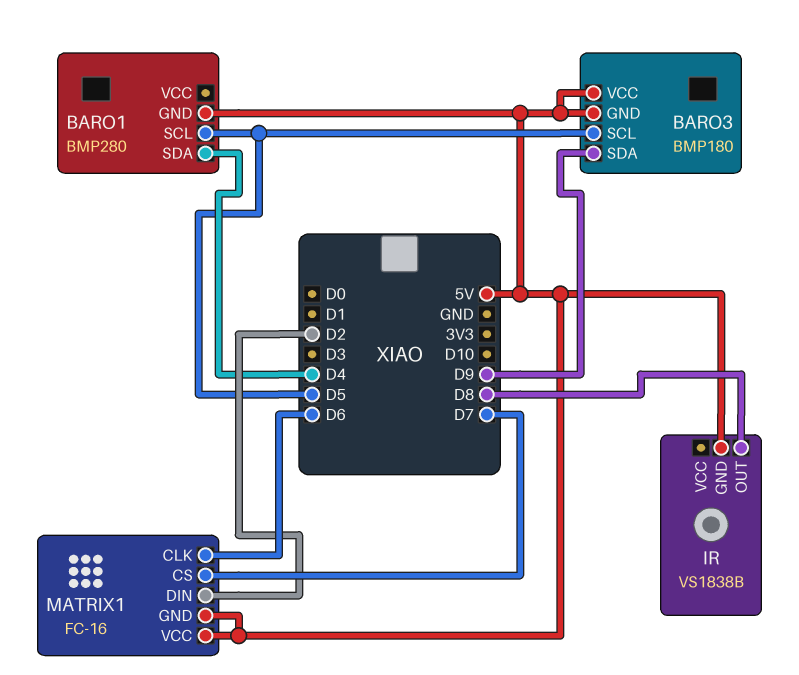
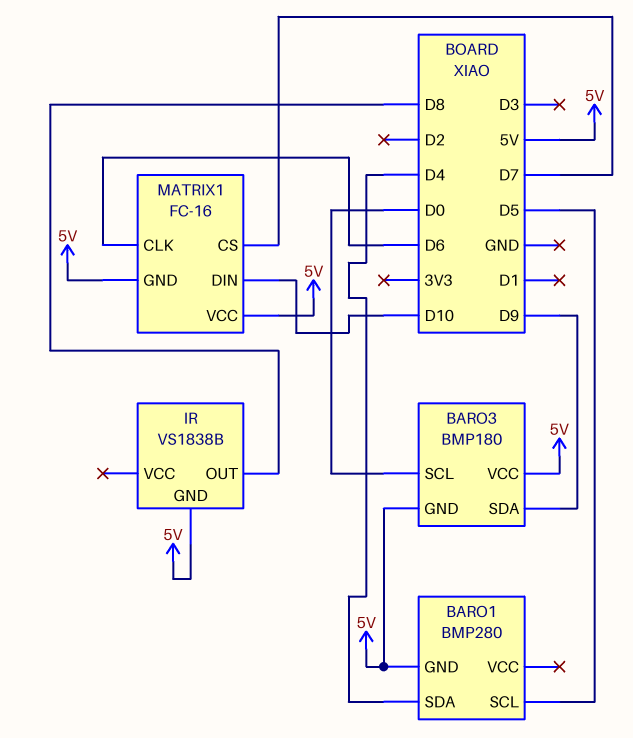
BARO3 pin SCL: D5 -> D0
MATRIX1 pin DIN: D2 -> D10

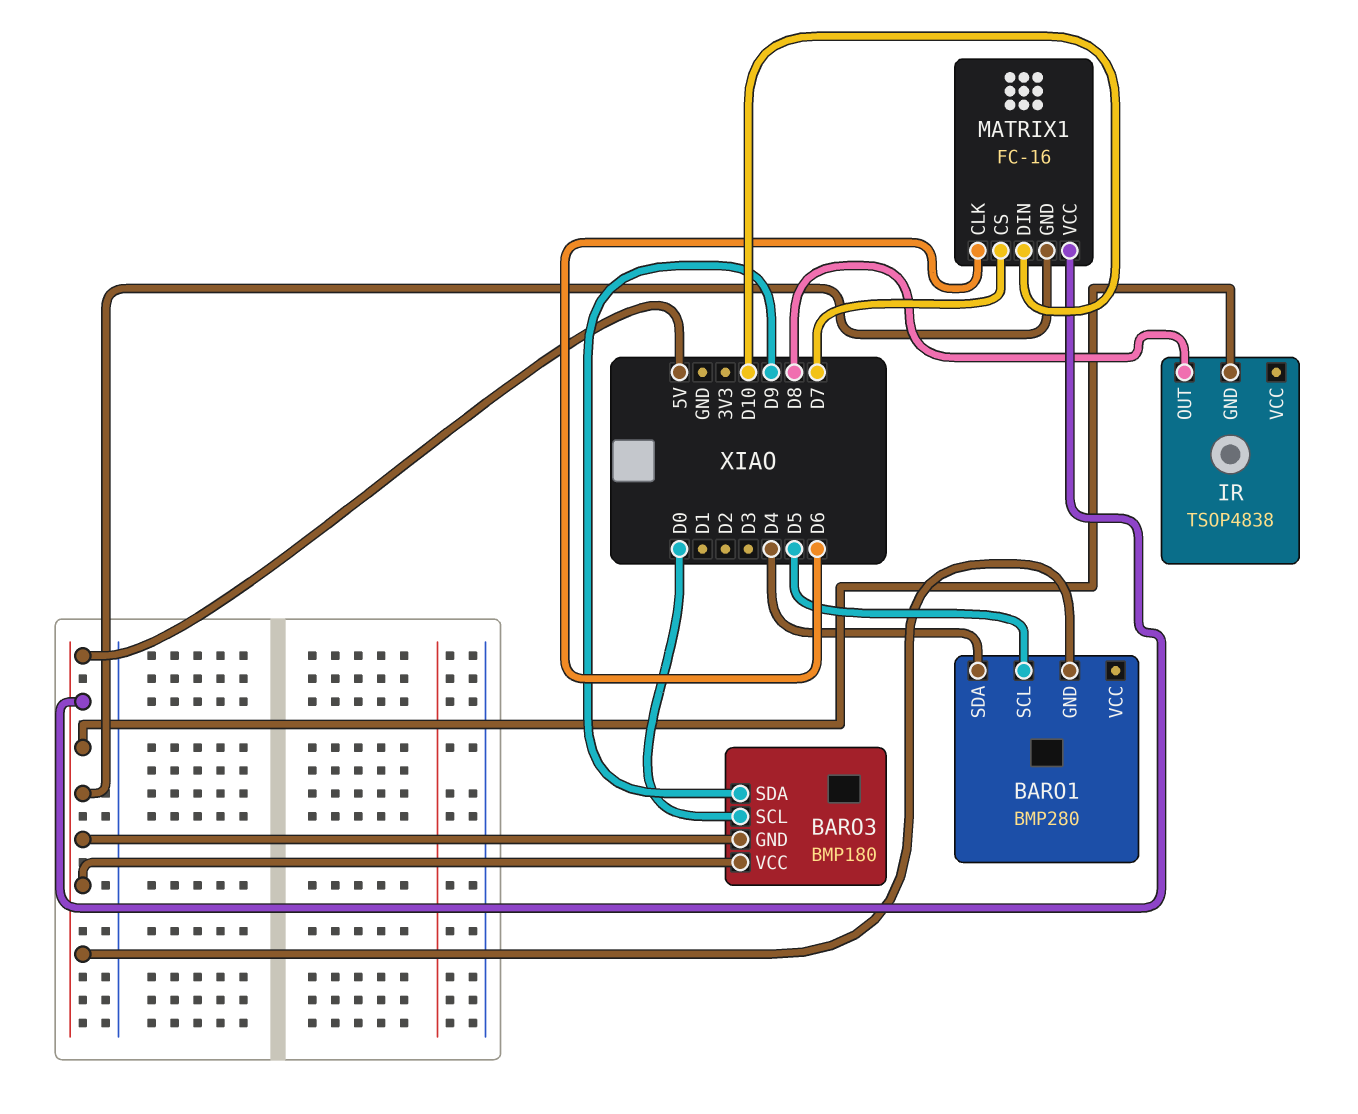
IR: VS1838B -> TSOP4838

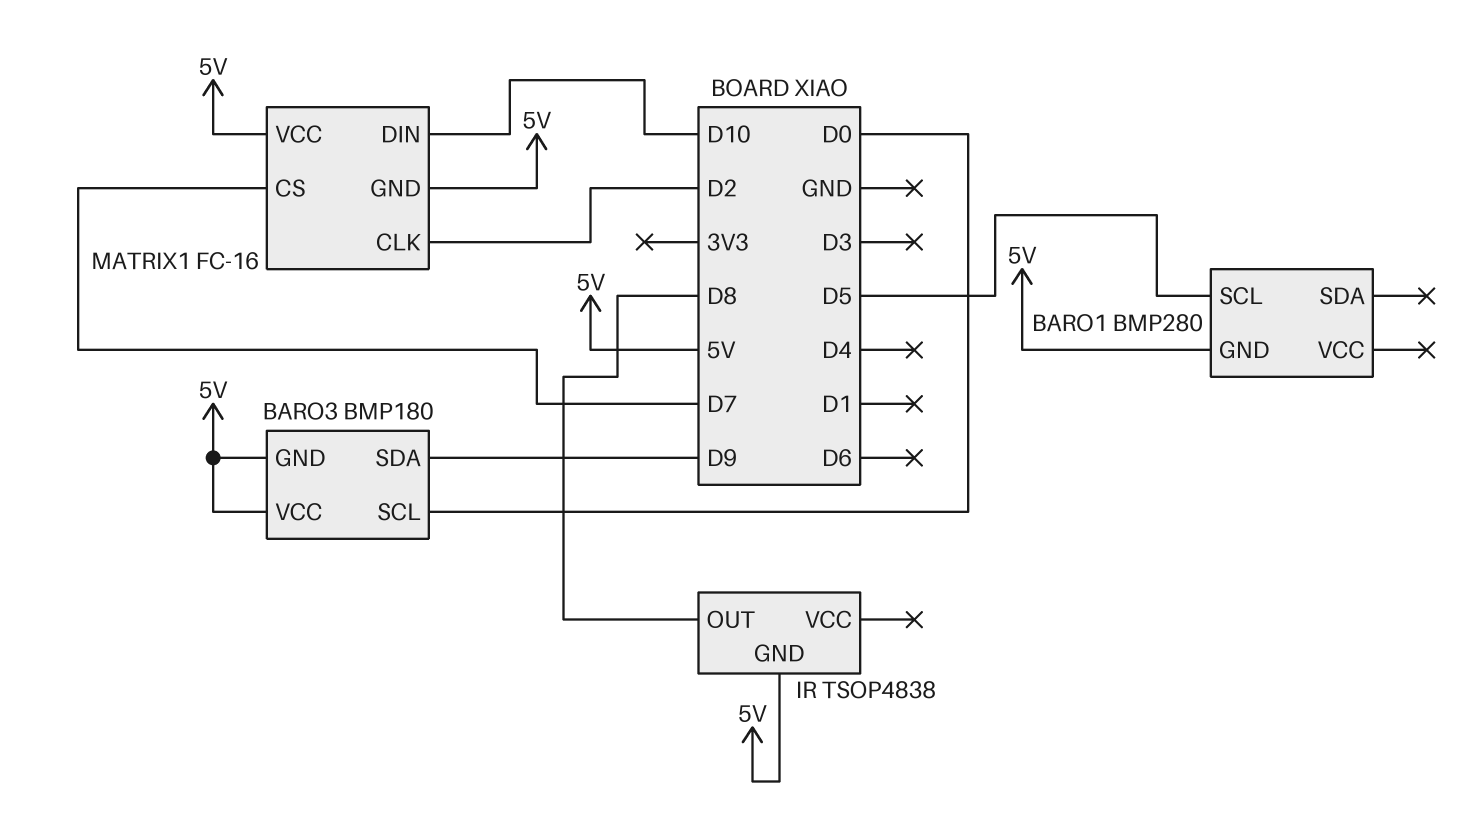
BARO1 pin SDA: D4 -> none
MATRIX1 pin CLK: D6 -> D2

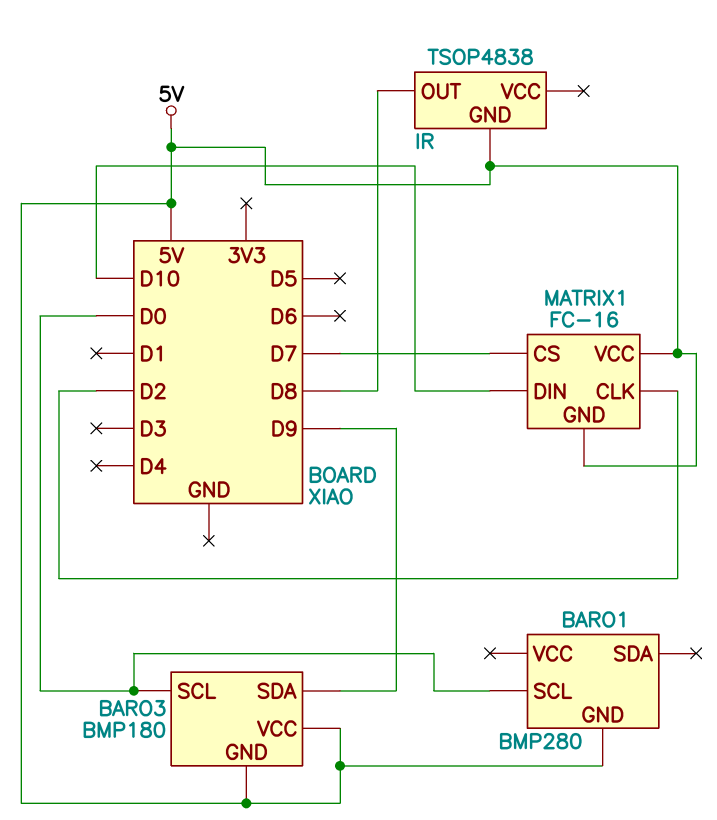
BARO1 pin SCL: D5 -> D0

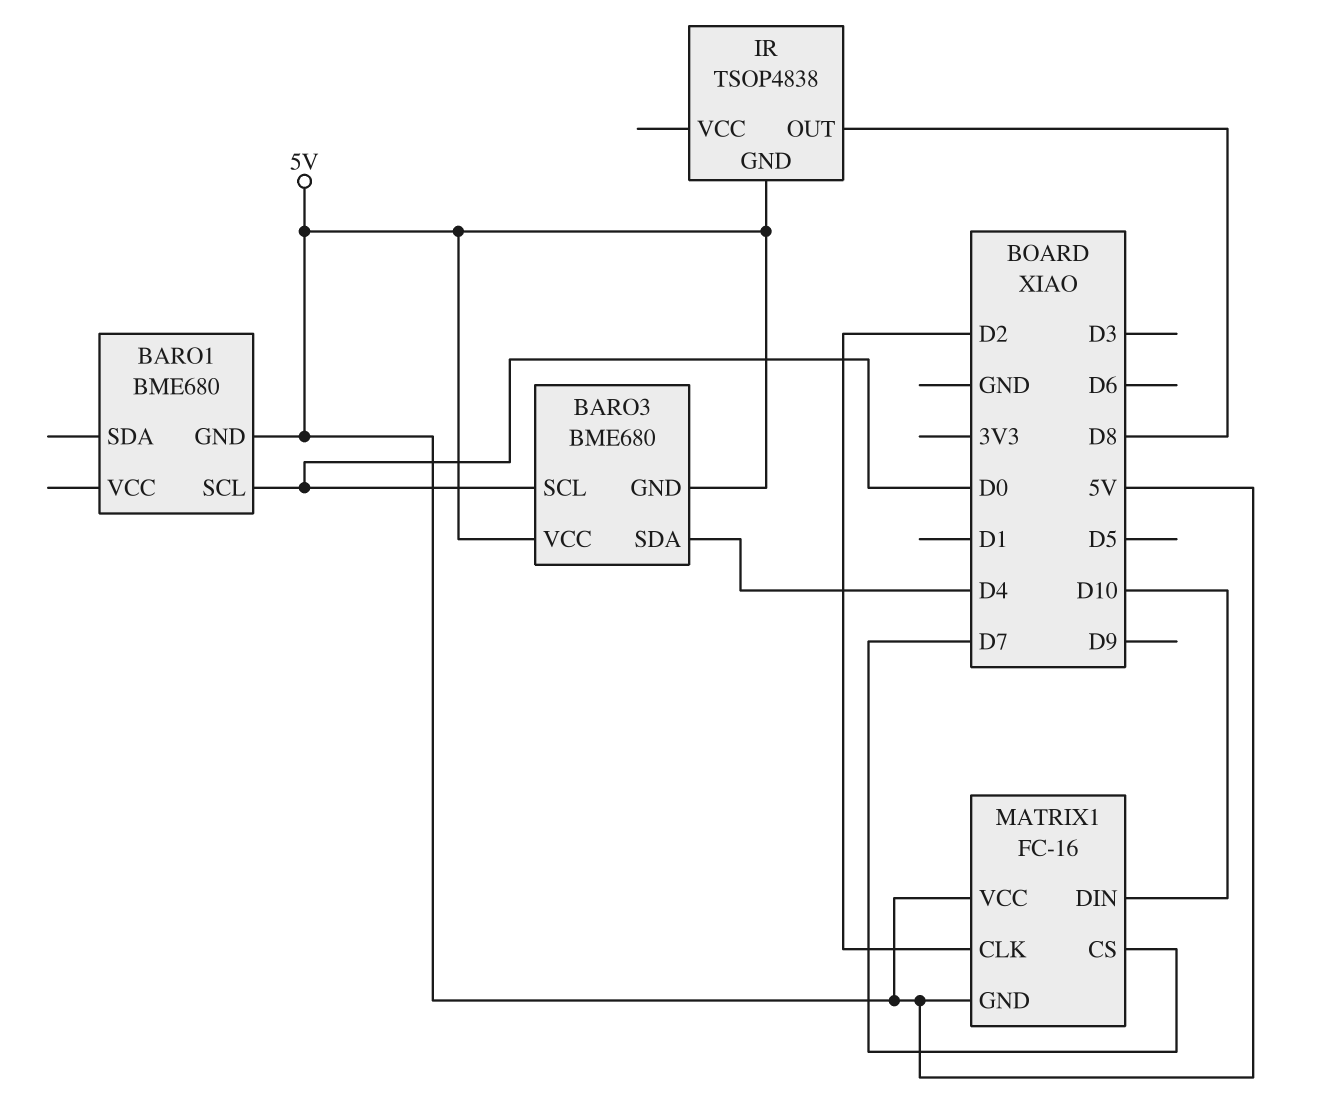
BARO1: BMP280 -> BME680
BARO3: BMP180 -> BME680
BARO3 pin SDA: D9 -> D4

